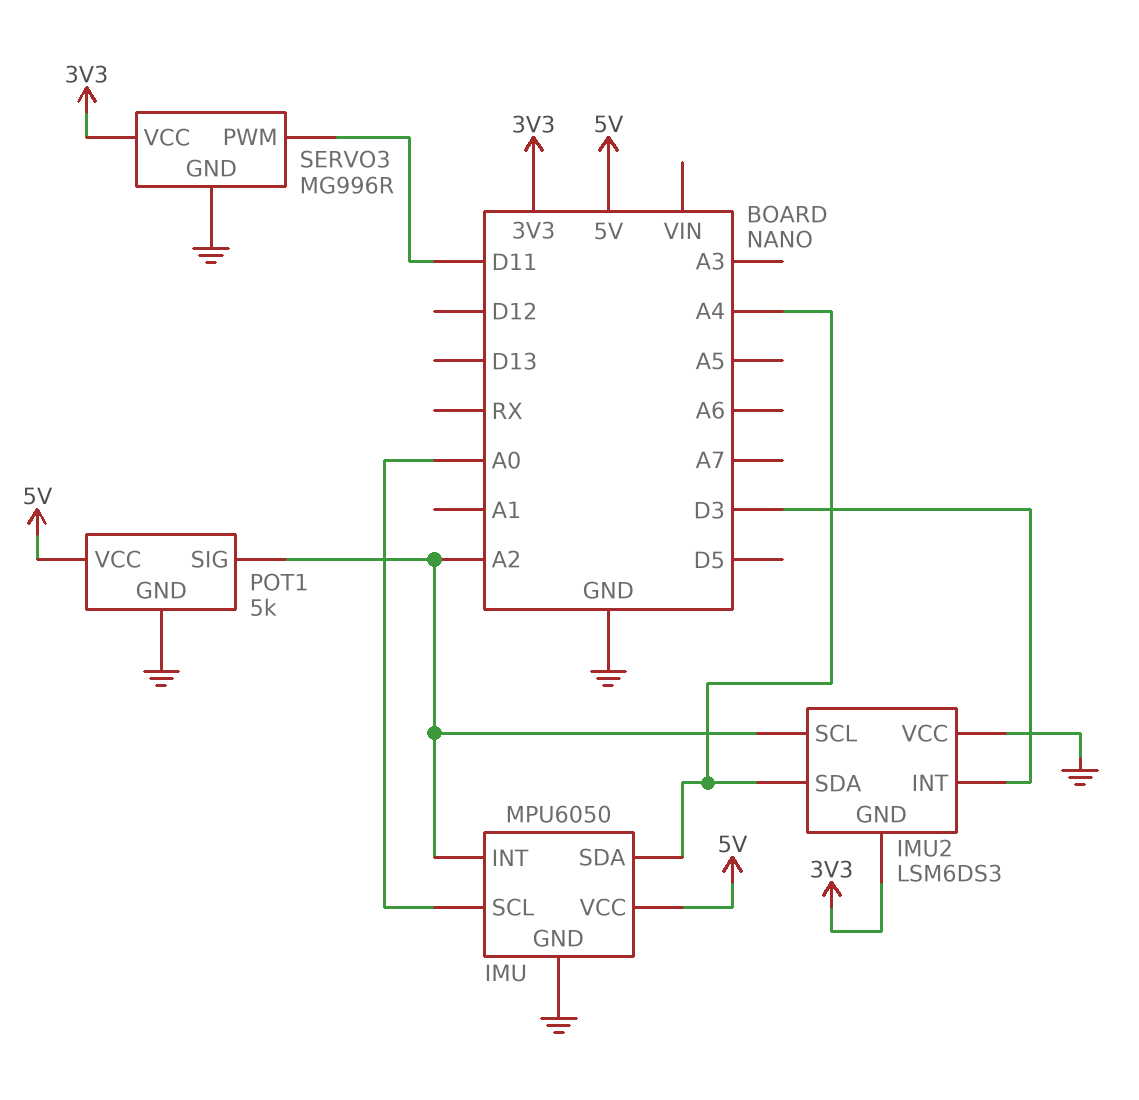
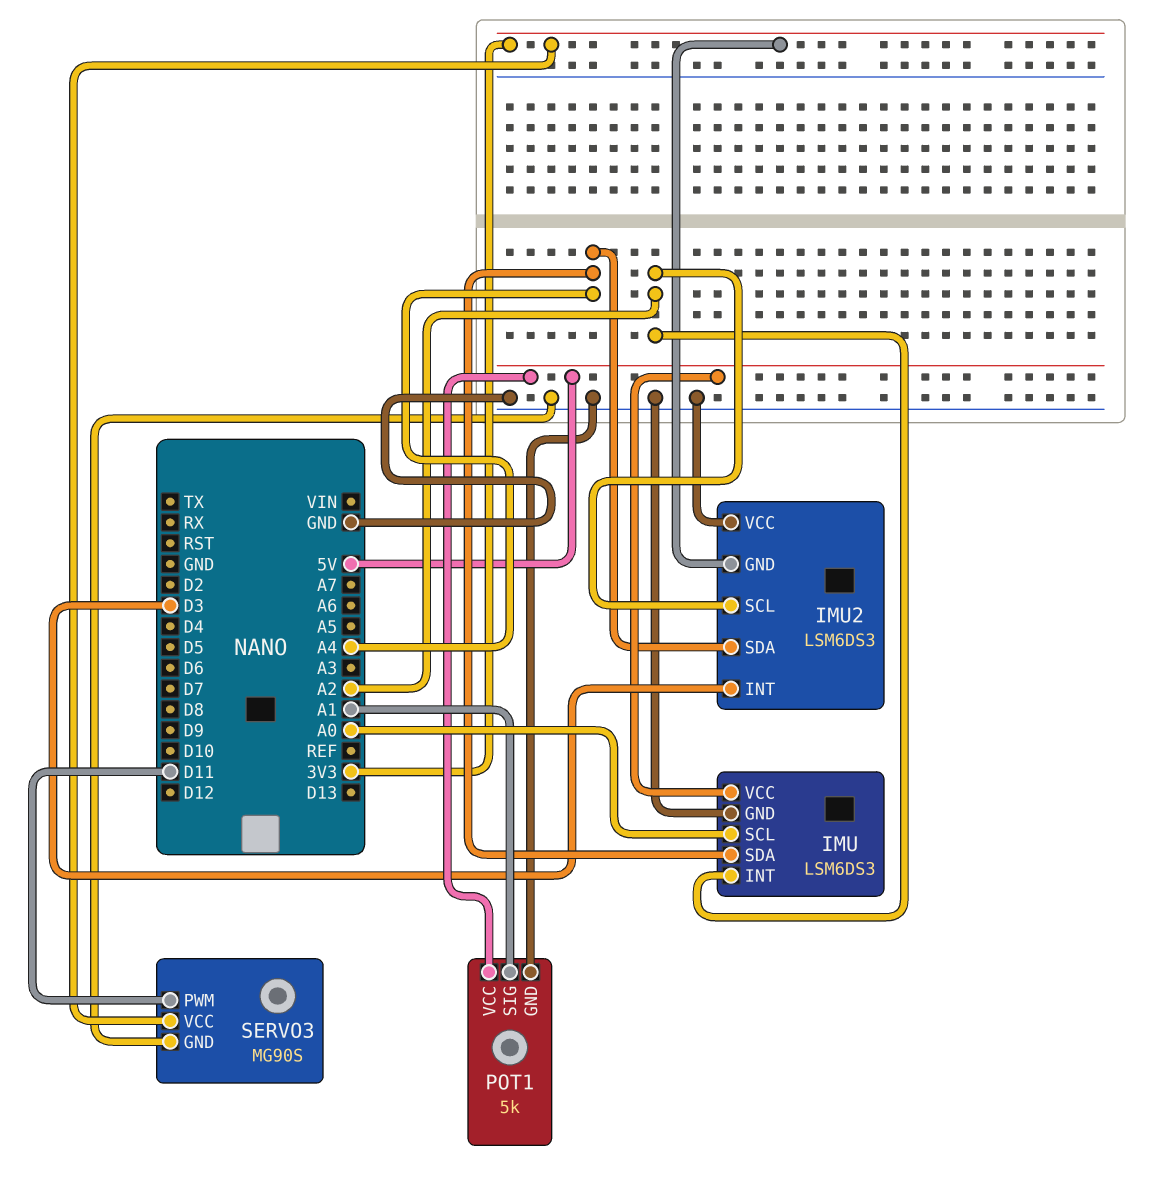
IMU: MPU6050 -> LSM6DS3
POT1 pin SIG: A2 -> A1
SERVO3: MG996R -> MG90S

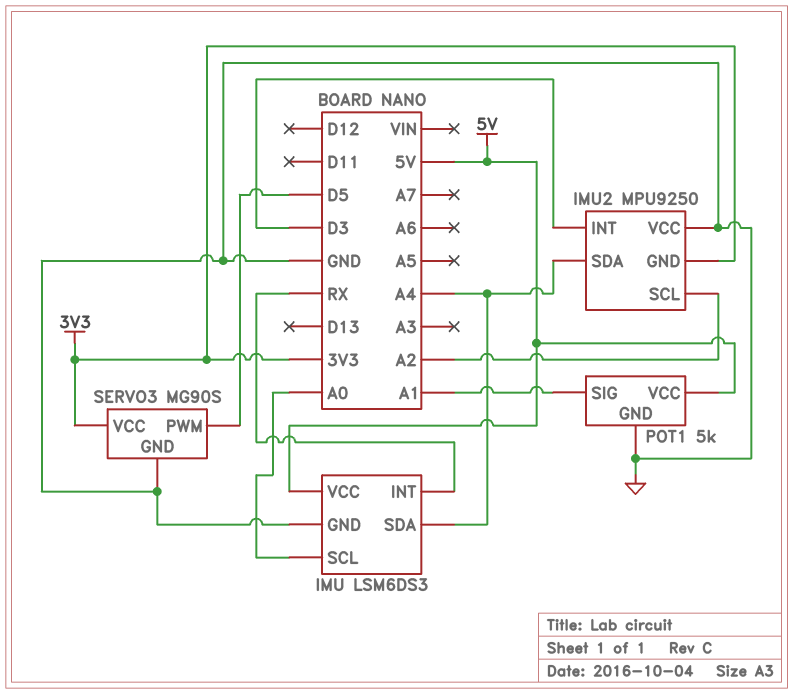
IMU pin INT: A2 -> RX
IMU2: LSM6DS3 -> MPU9250
SERVO3 pin PWM: D11 -> D5

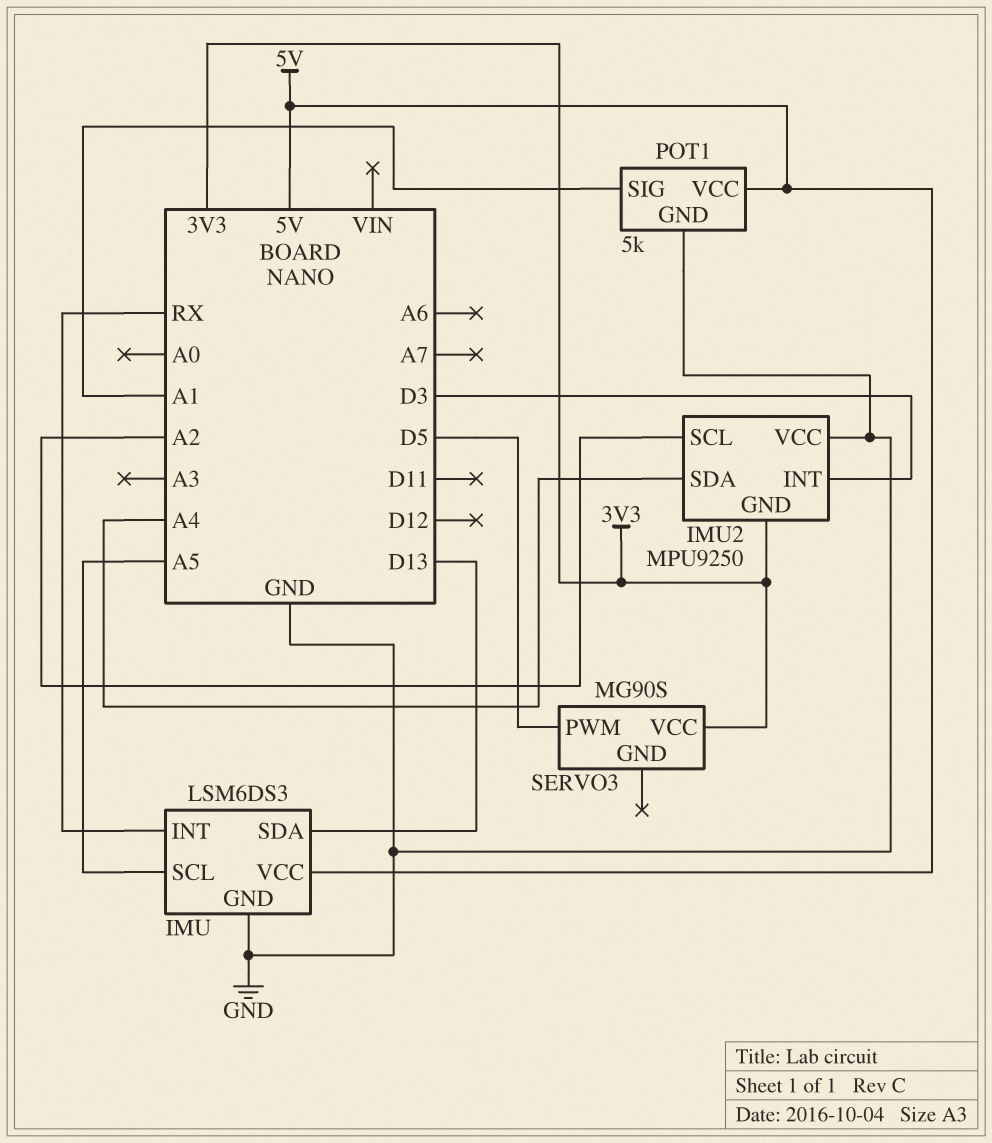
IMU pin SCL: A0 -> A5
IMU pin SDA: A4 -> D13
SERVO3 pin GND: GND -> none

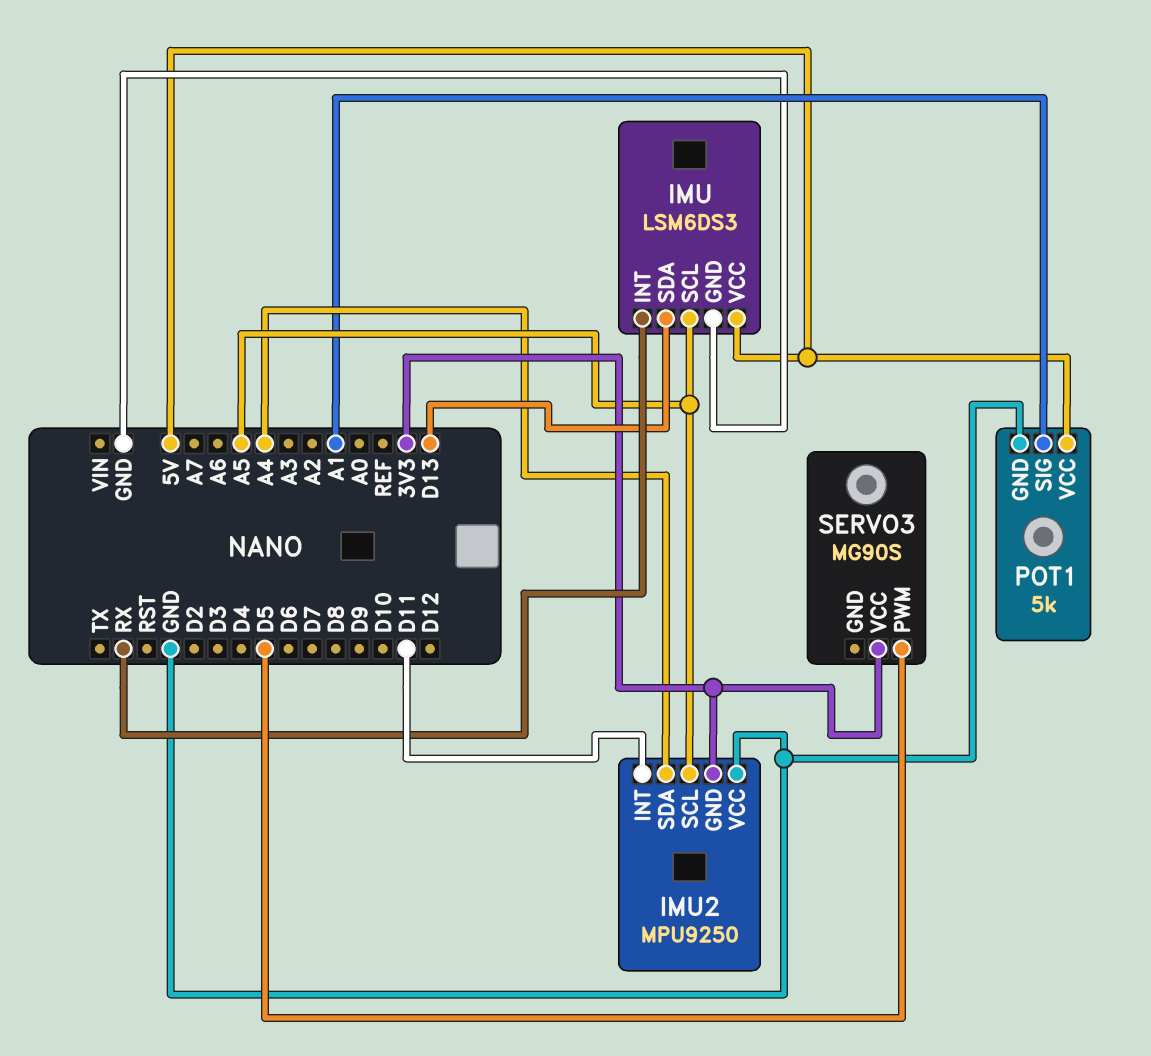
IMU2 pin INT: D3 -> D11
IMU2 pin SCL: A2 -> A5

